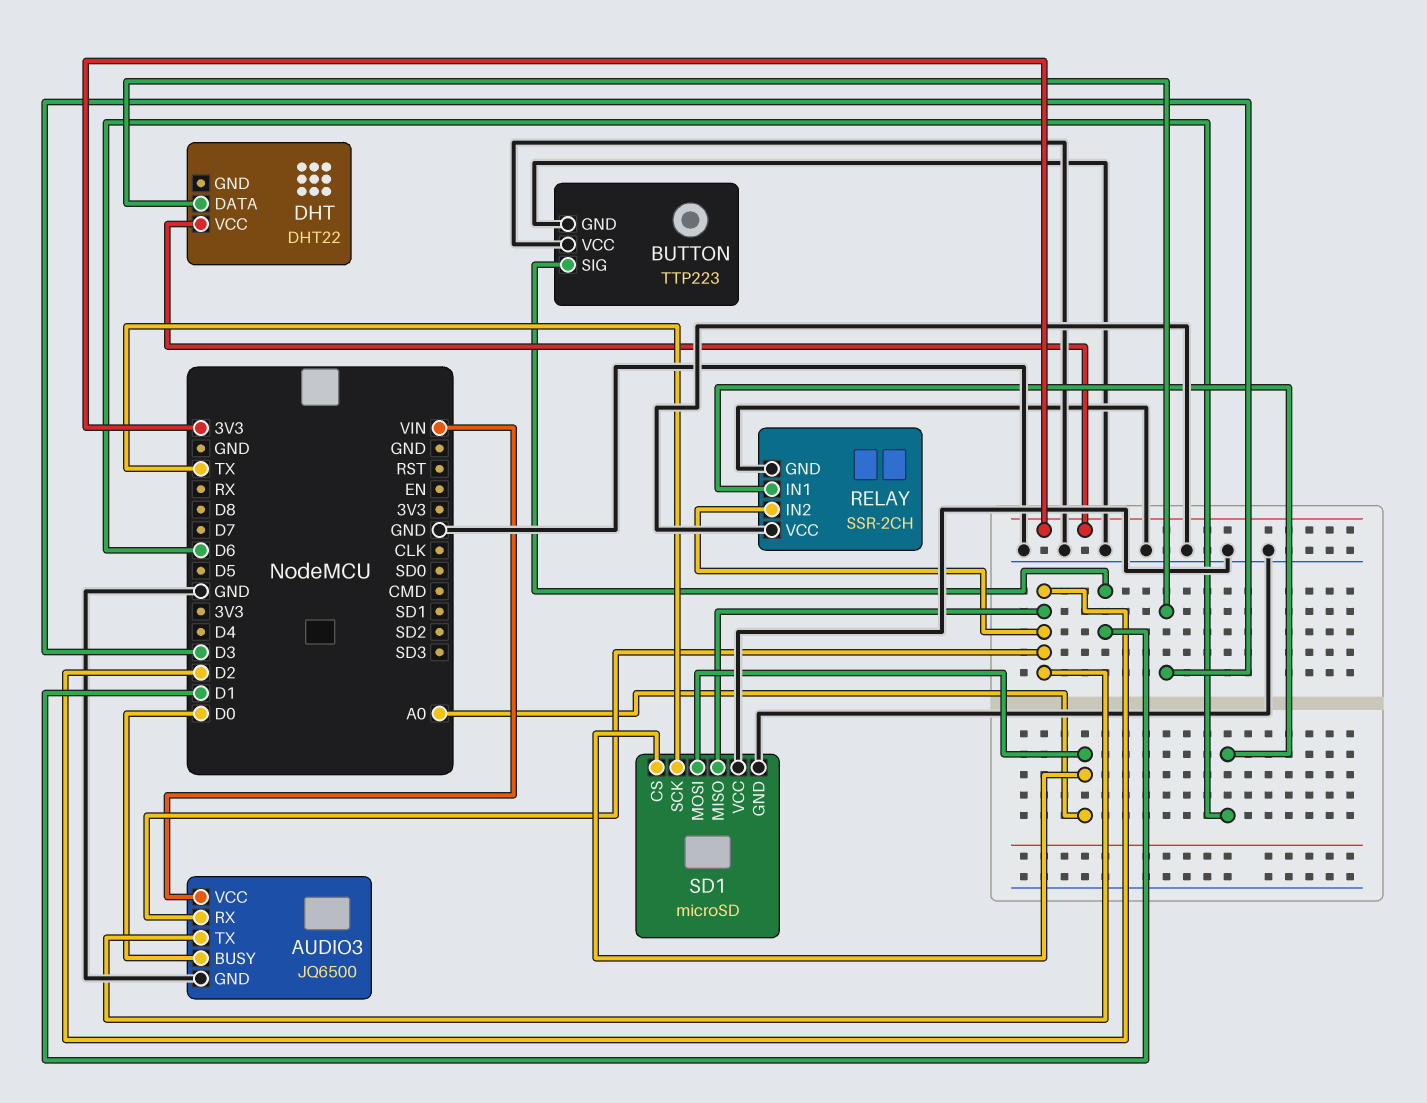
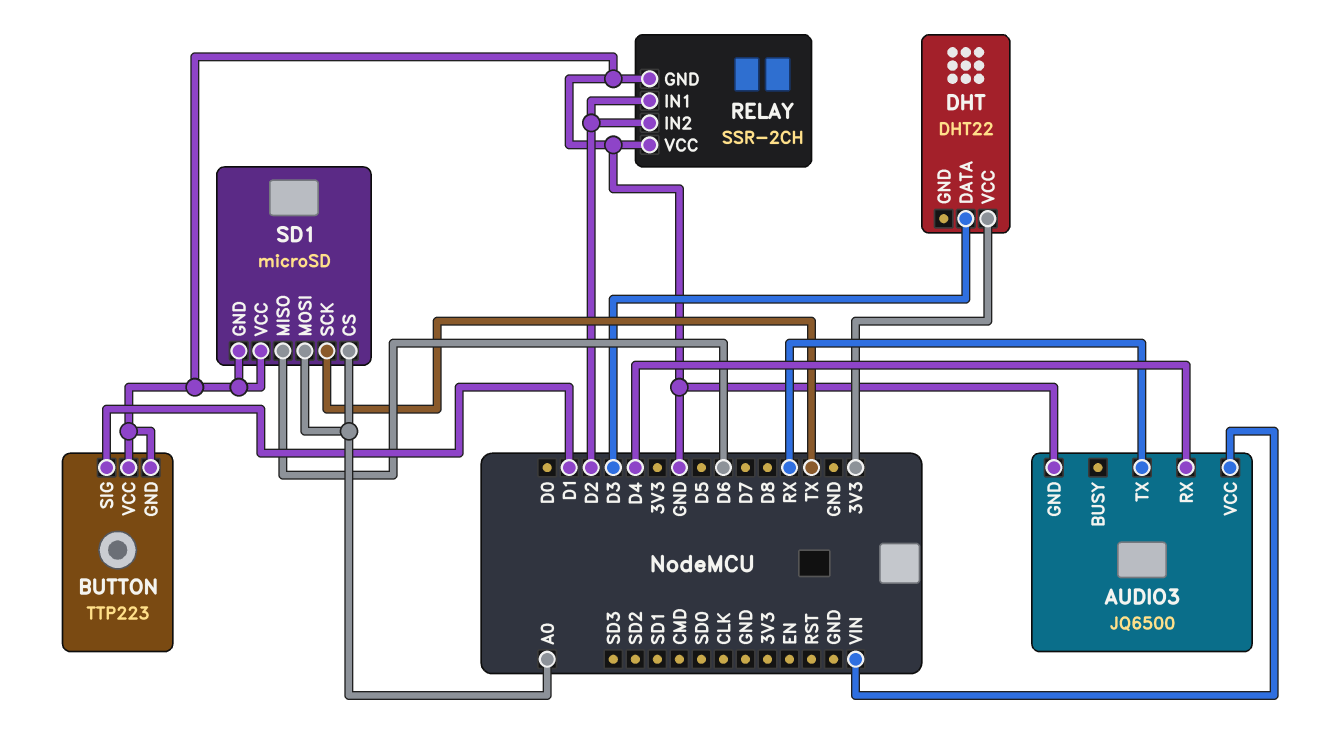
AUDIO3 pin BUSY: D0 -> none
AUDIO3 pin RX: D2 -> D4
AUDIO3 pin TX: D2 -> RX
RELAY pin IN1: D6 -> D2
SD1 pin MISO: D2 -> D6

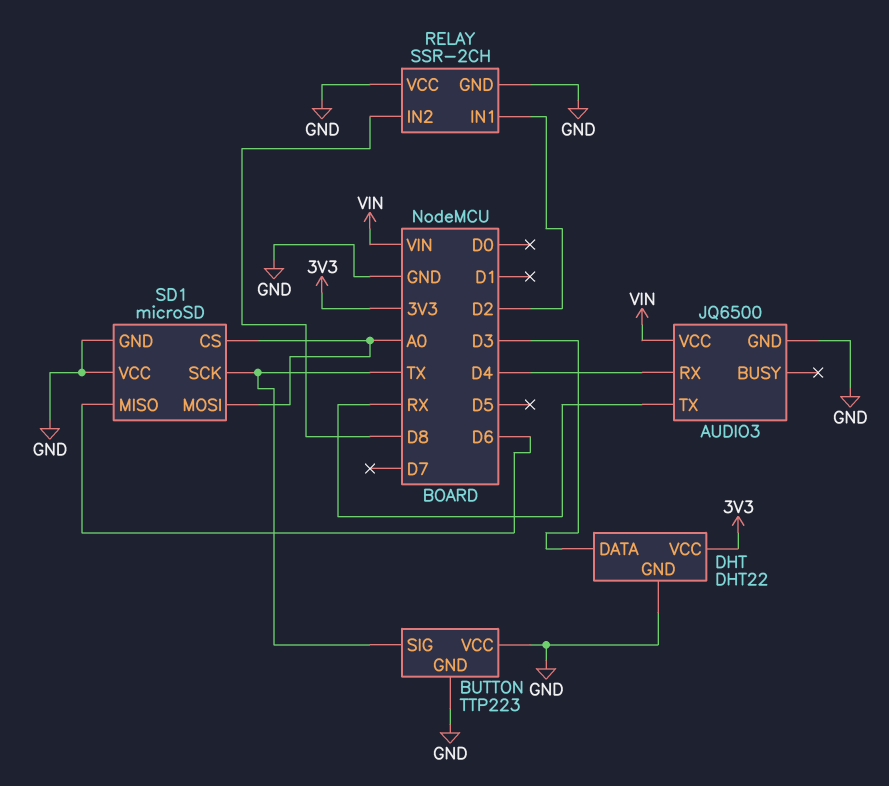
BUTTON pin SIG: D1 -> TX
DHT pin GND: none -> GND
RELAY pin IN2: D2 -> D8

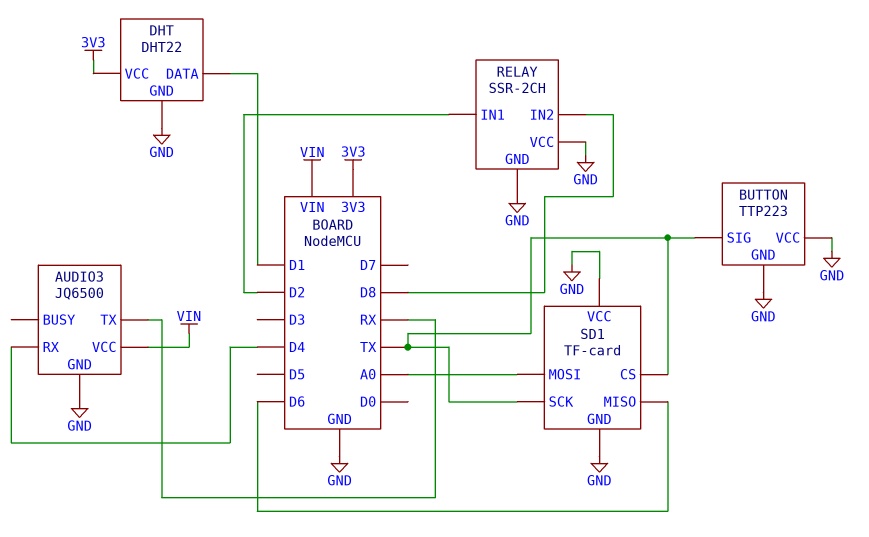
DHT pin DATA: D3 -> D1
SD1: microSD -> TF-card
SD1 pin CS: A0 -> TX

